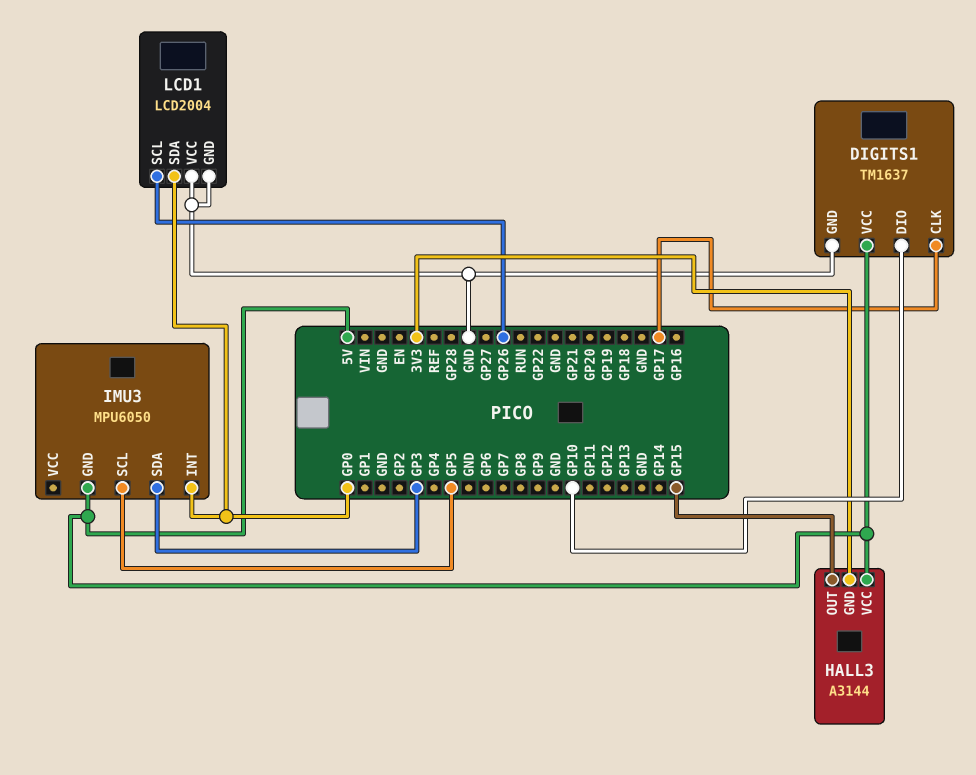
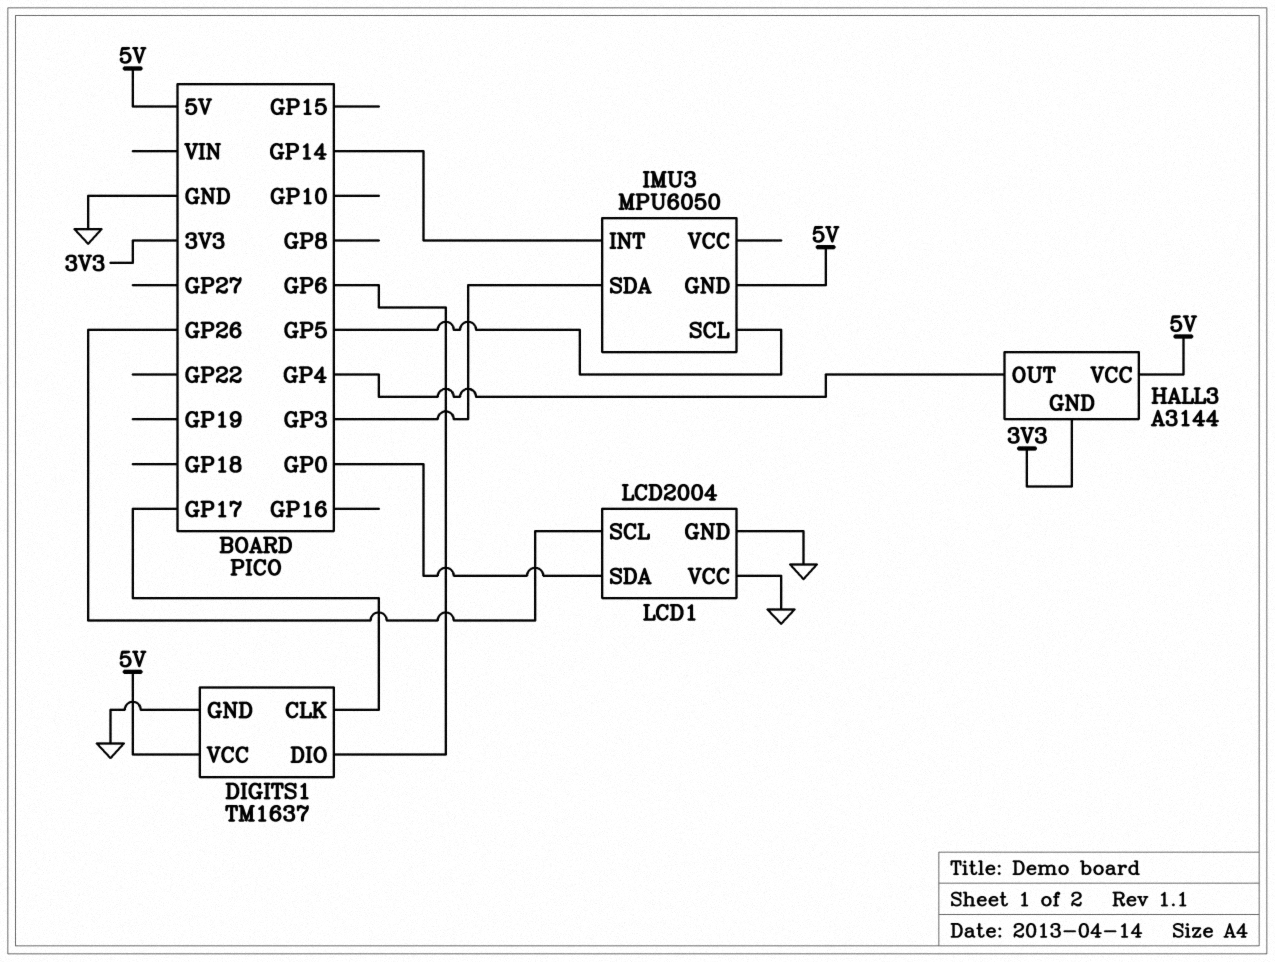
DIGITS1 pin DIO: GP10 -> GP6
HALL3 pin OUT: GP15 -> GP4
IMU3 pin INT: GP0 -> GP14

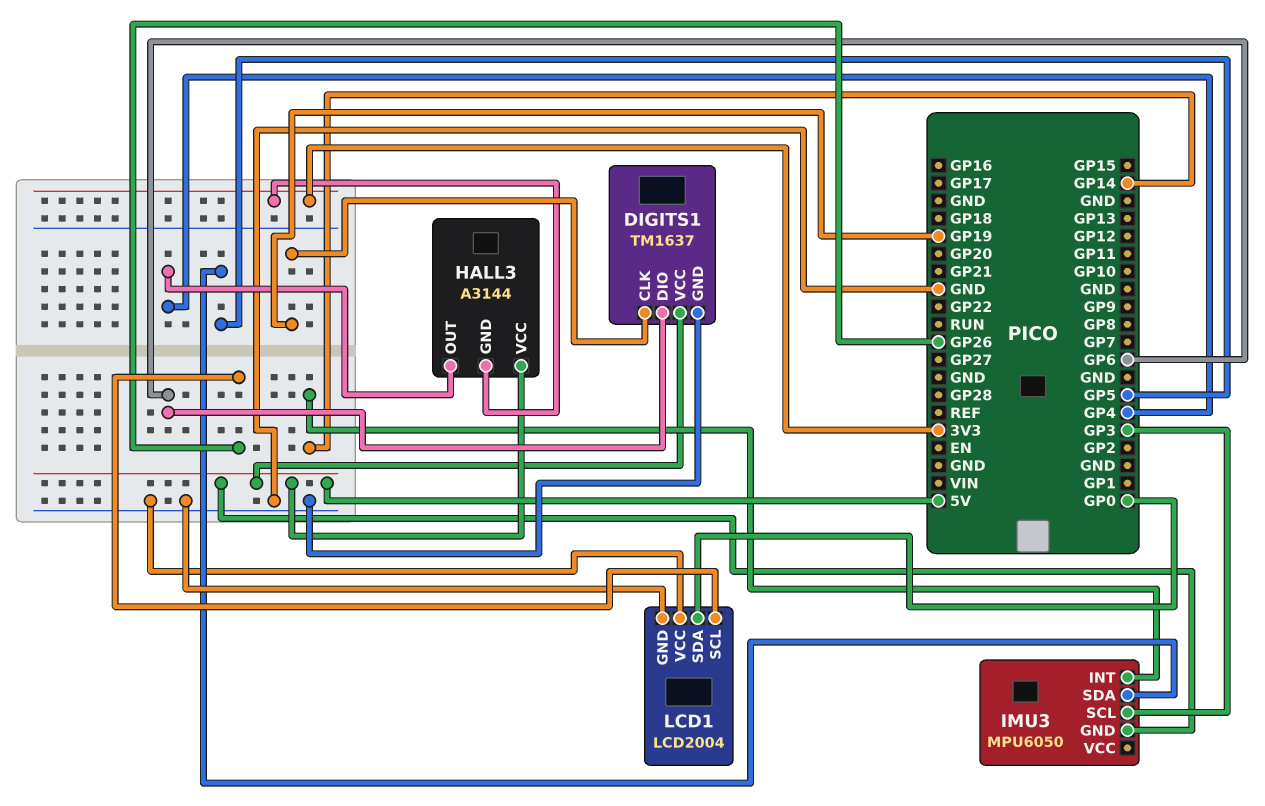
DIGITS1 pin CLK: GP17 -> GP19
IMU3 pin SCL: GP5 -> GP3
IMU3 pin SDA: GP3 -> GP5

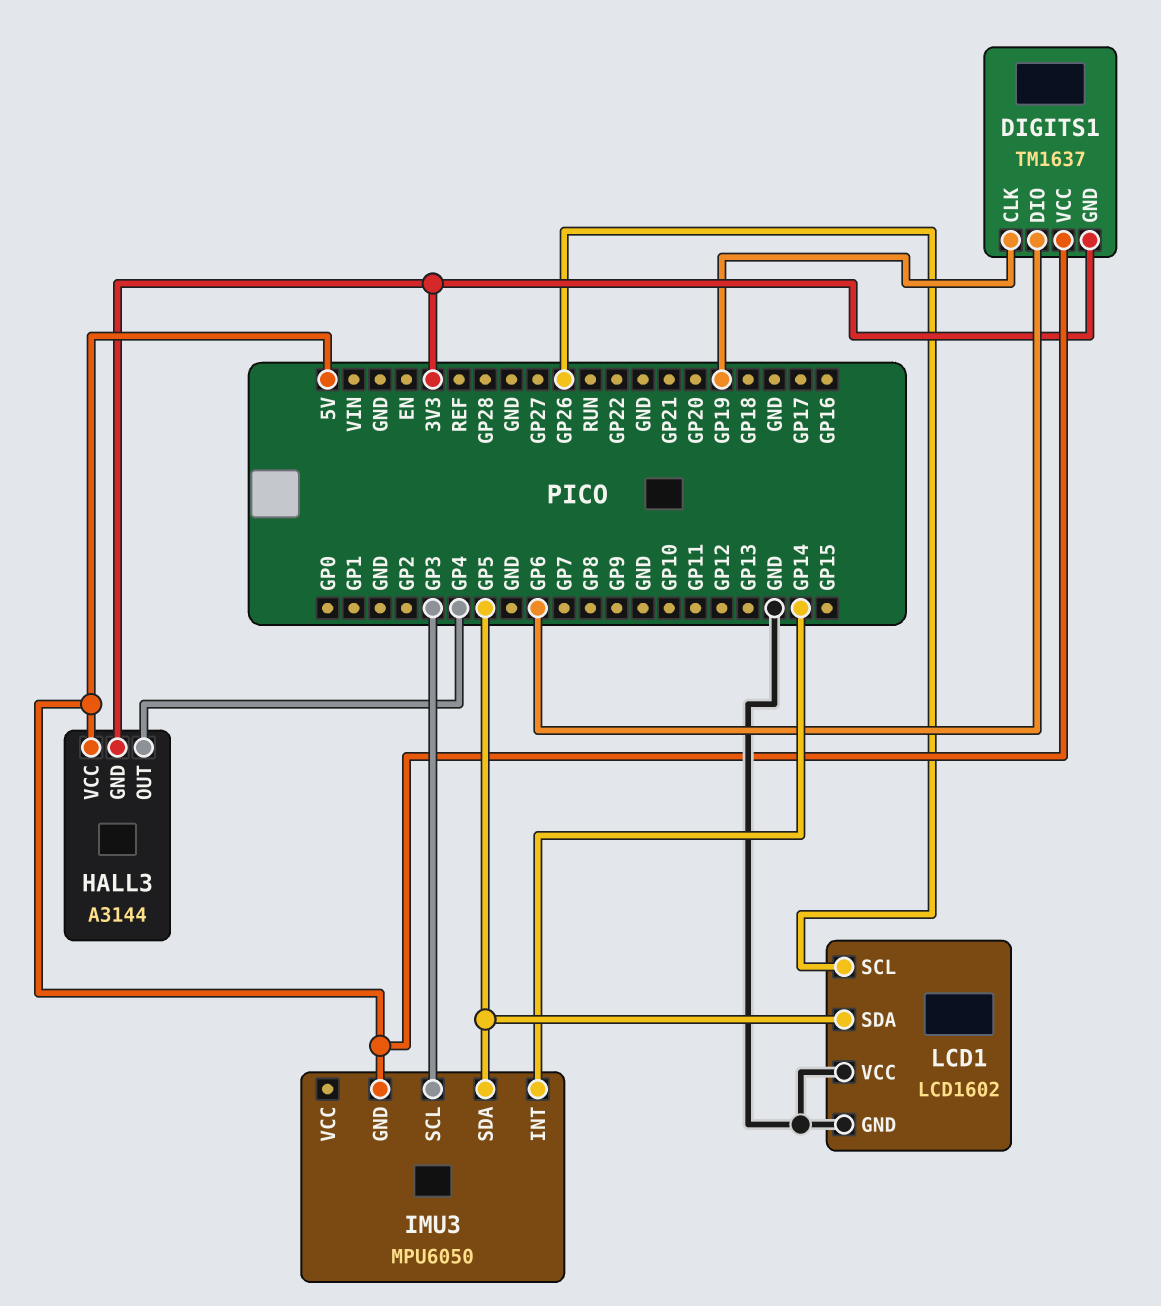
DIGITS1 pin GND: GND -> 3V3
LCD1: LCD2004 -> LCD1602
LCD1 pin SDA: GP0 -> GP5

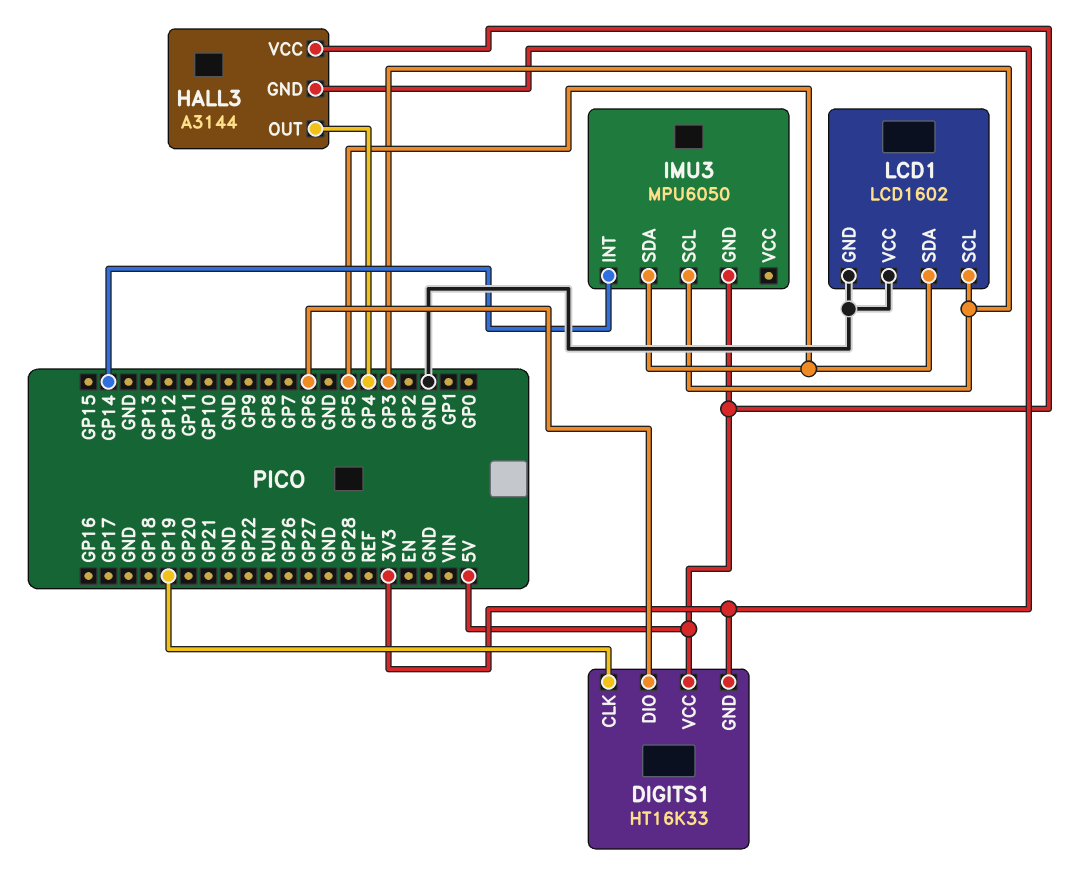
DIGITS1: TM1637 -> HT16K33
LCD1 pin SCL: GP26 -> GP3

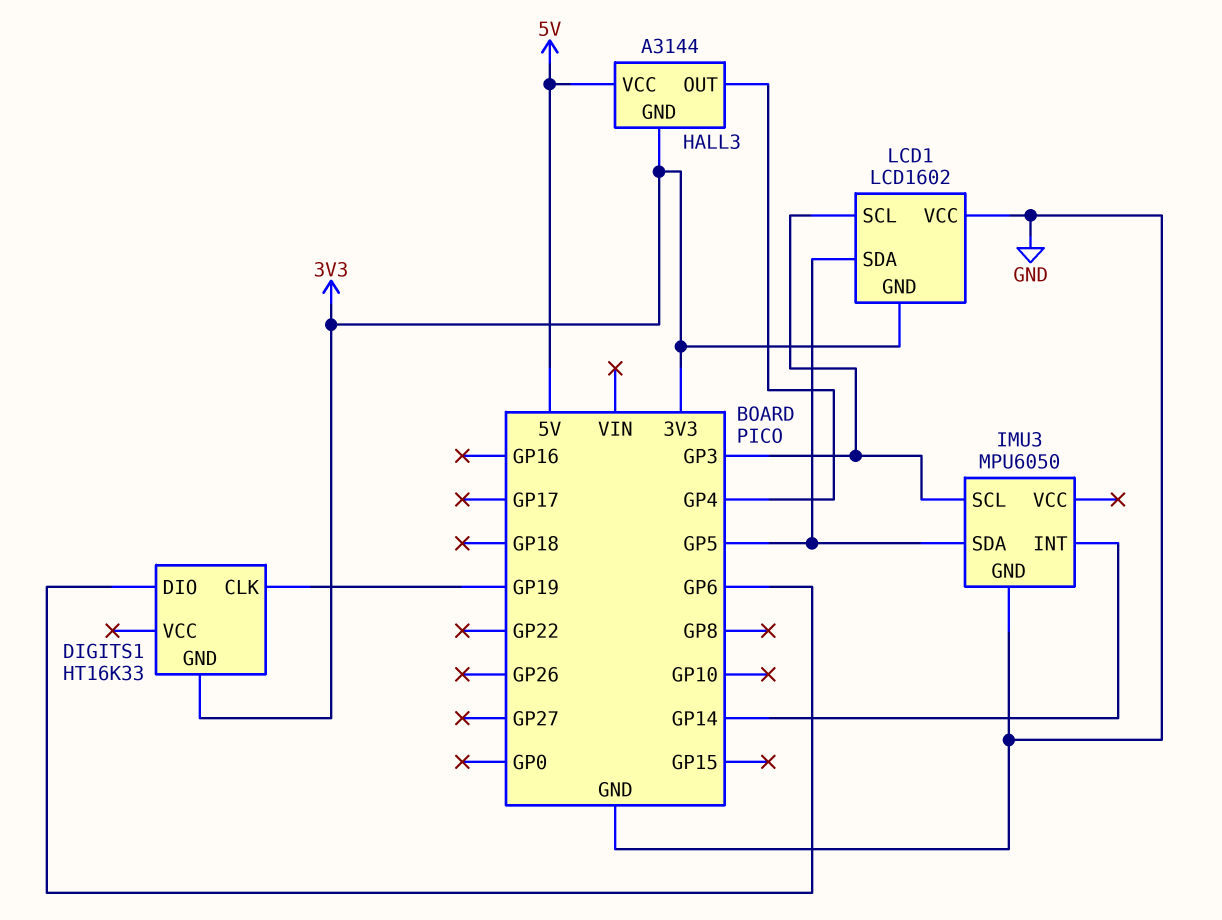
DIGITS1 pin VCC: 5V -> none
IMU3 pin GND: 5V -> GND
LCD1 pin GND: GND -> 3V3

